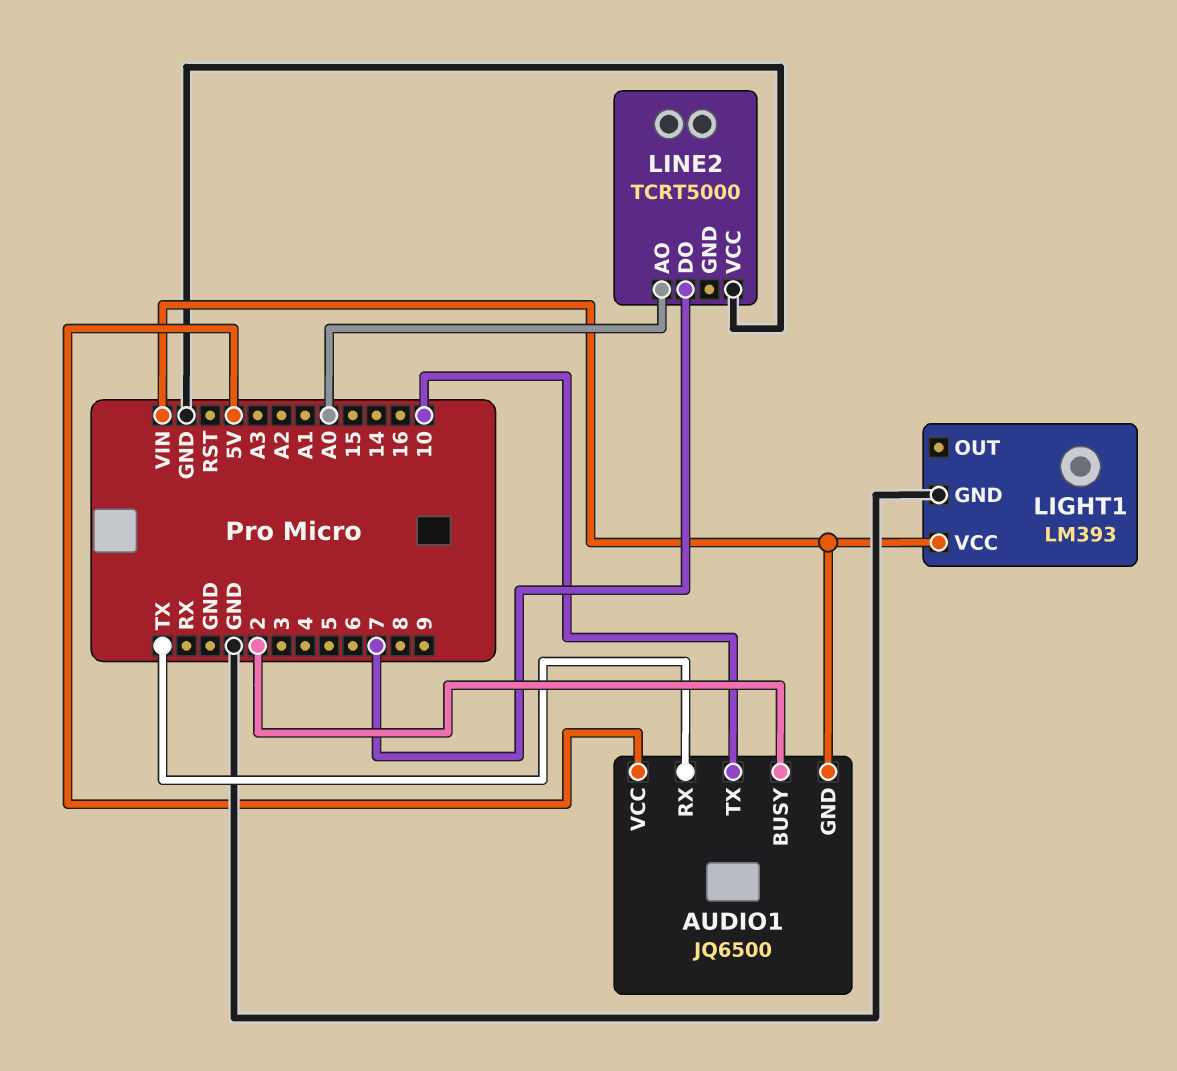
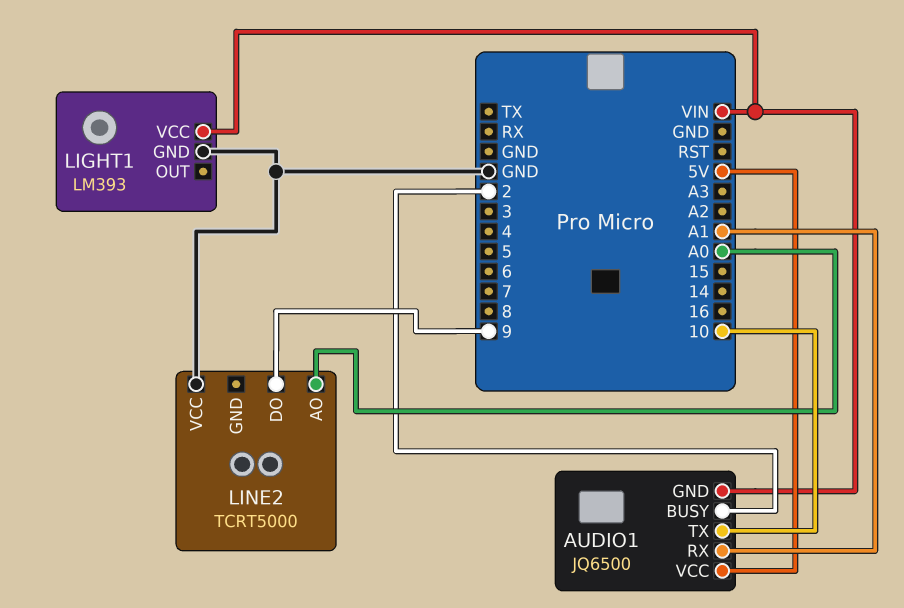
AUDIO1 pin RX: TX -> A1
LINE2 pin DO: 7 -> 9

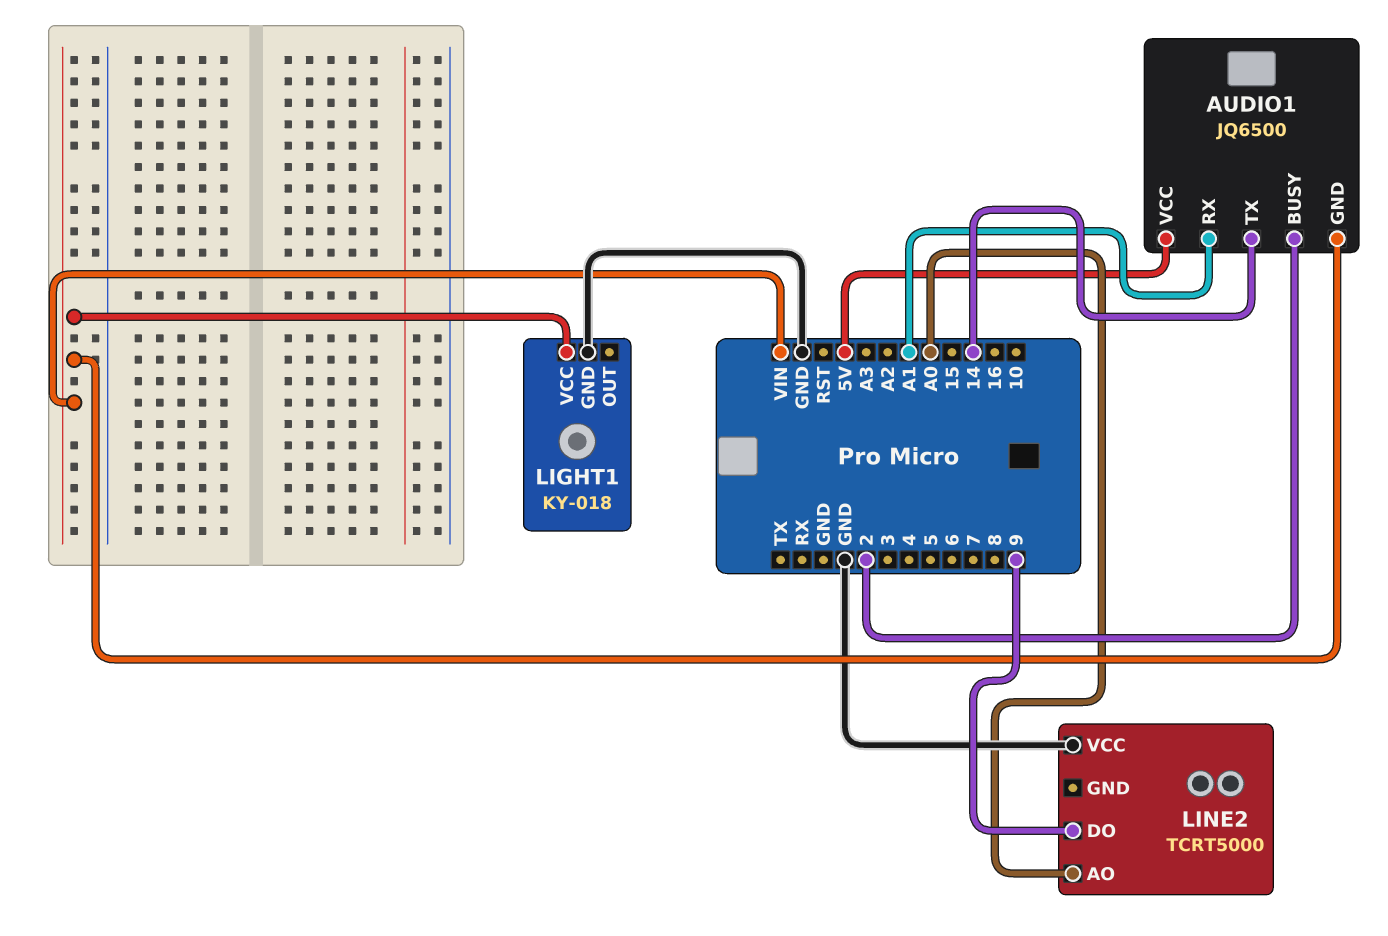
AUDIO1 pin TX: 10 -> 14
LIGHT1: LM393 -> KY-018

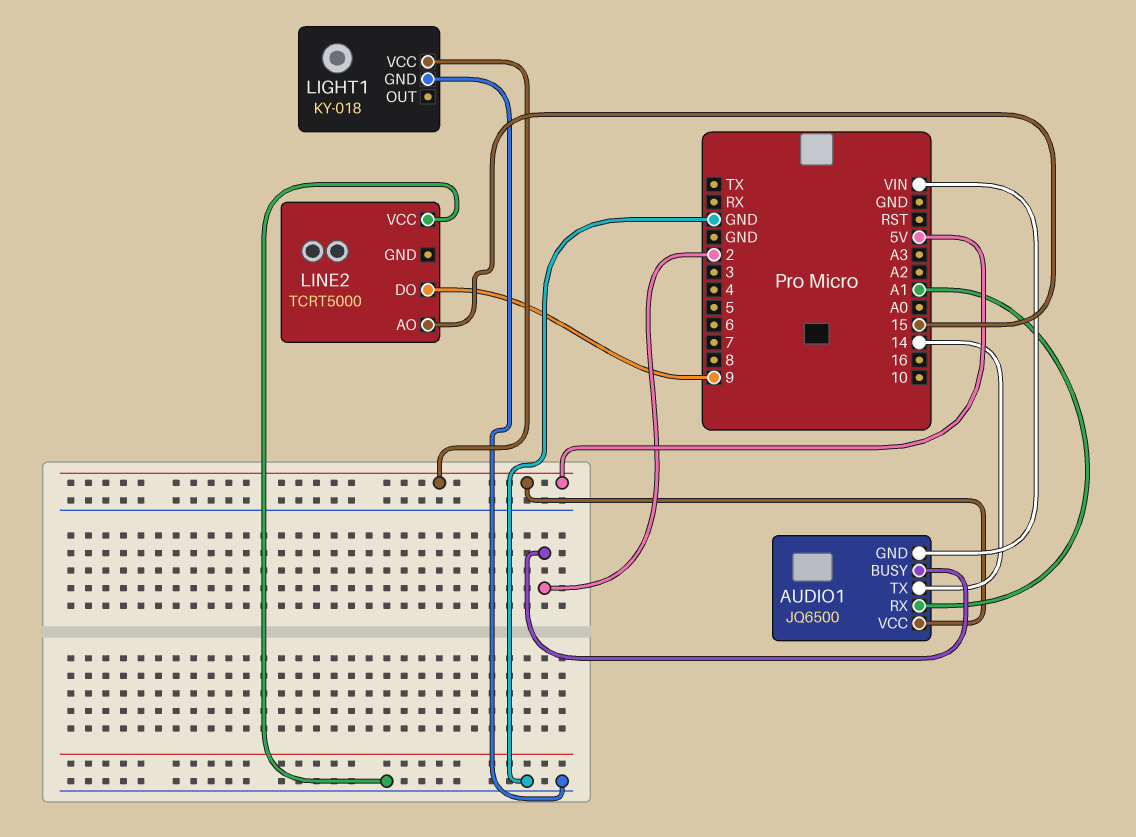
LIGHT1 pin VCC: VIN -> 5V
LINE2 pin AO: A0 -> 15

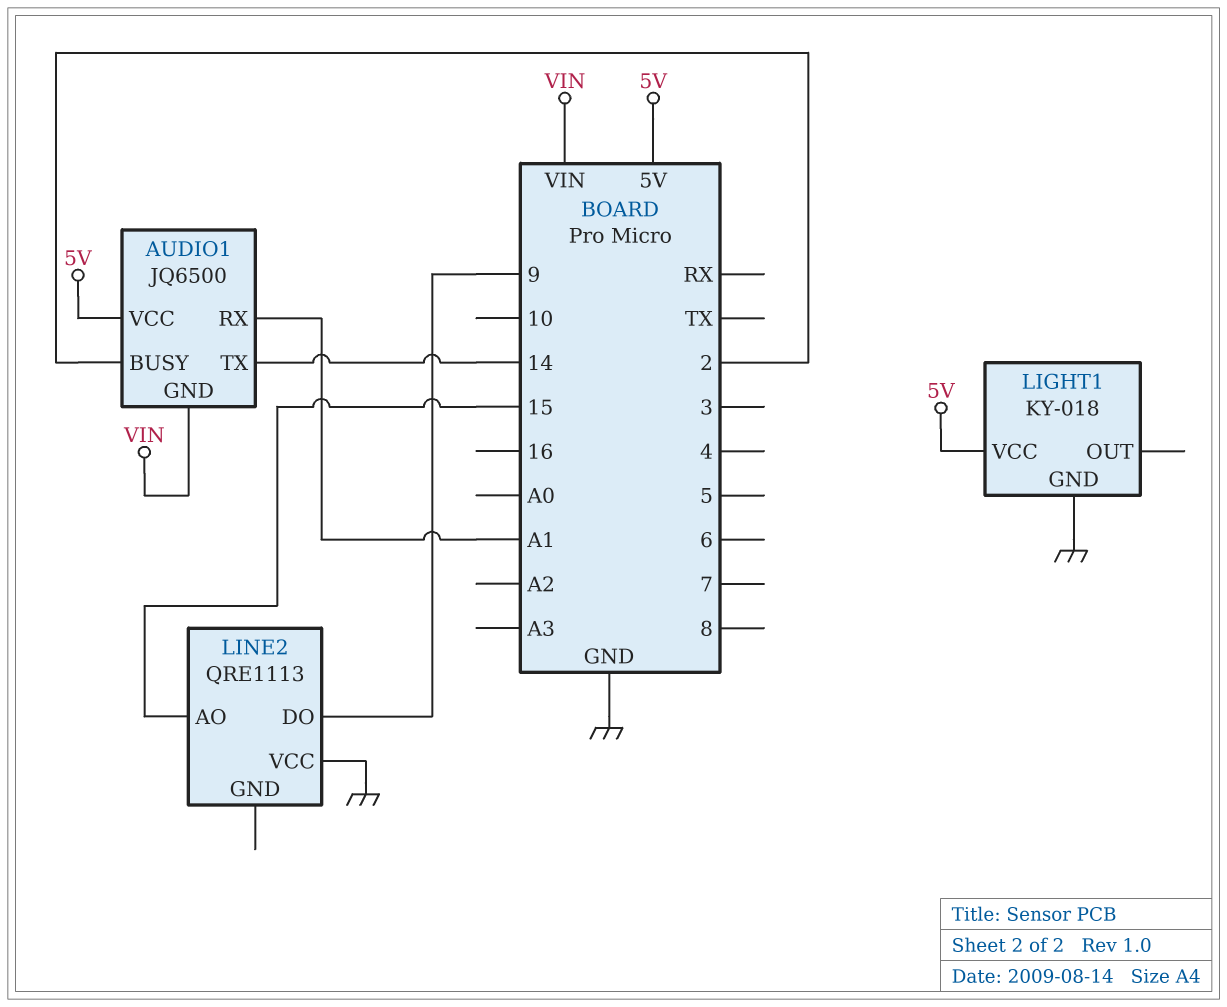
LINE2: TCRT5000 -> QRE1113

